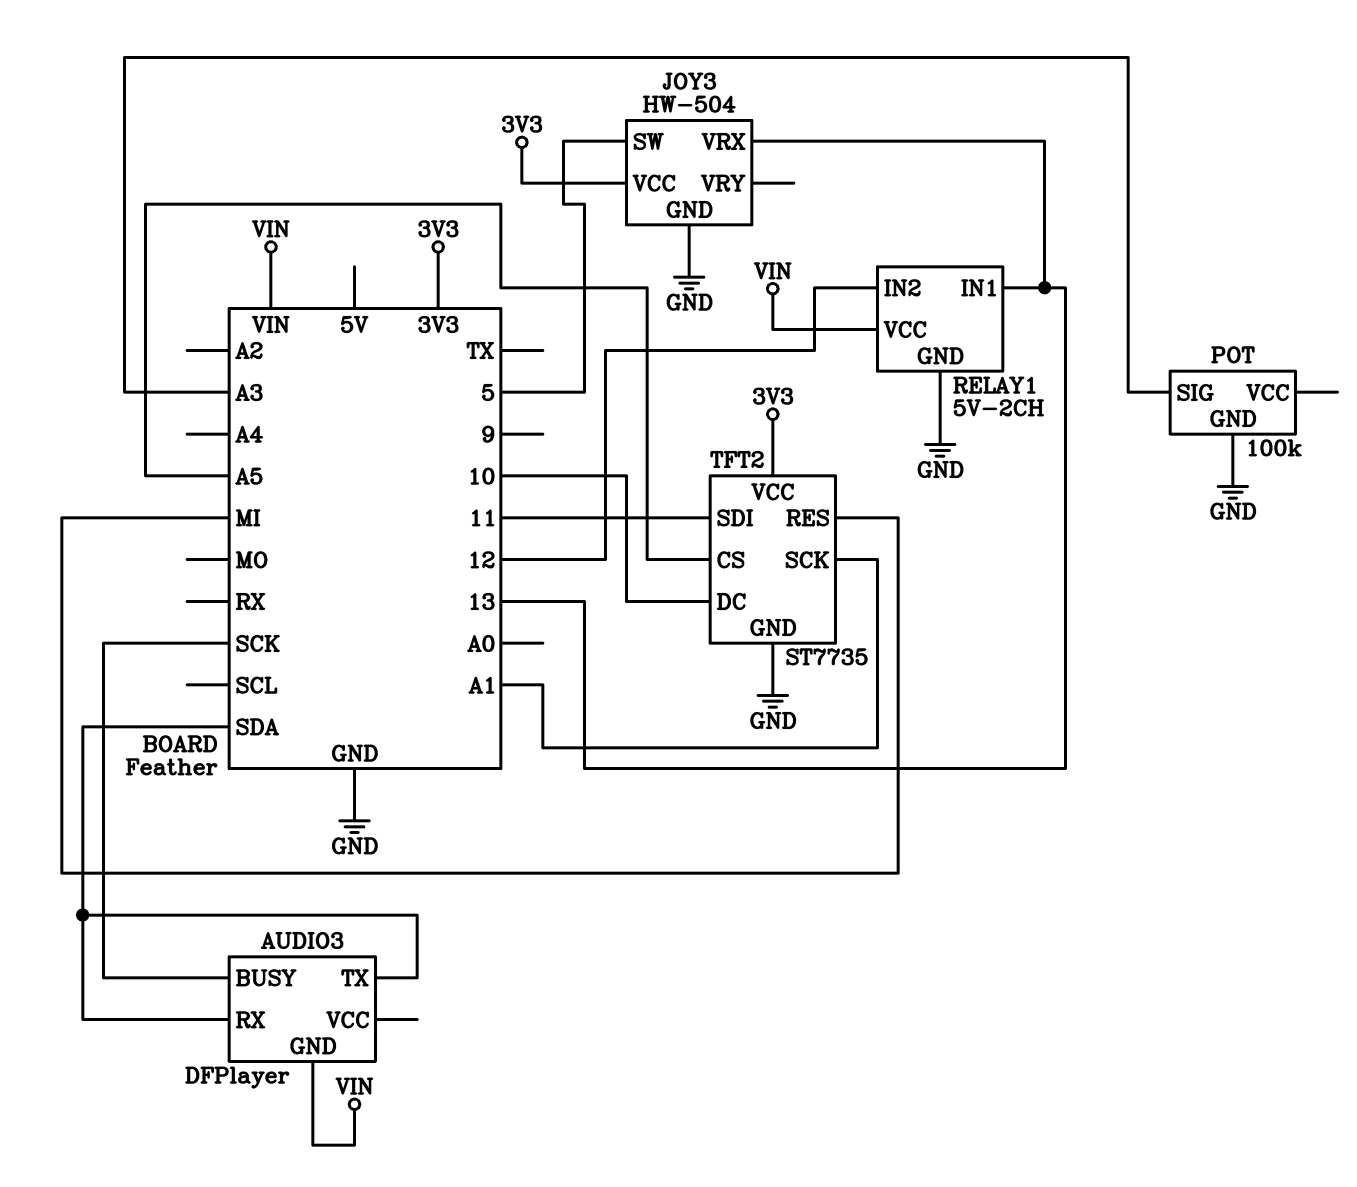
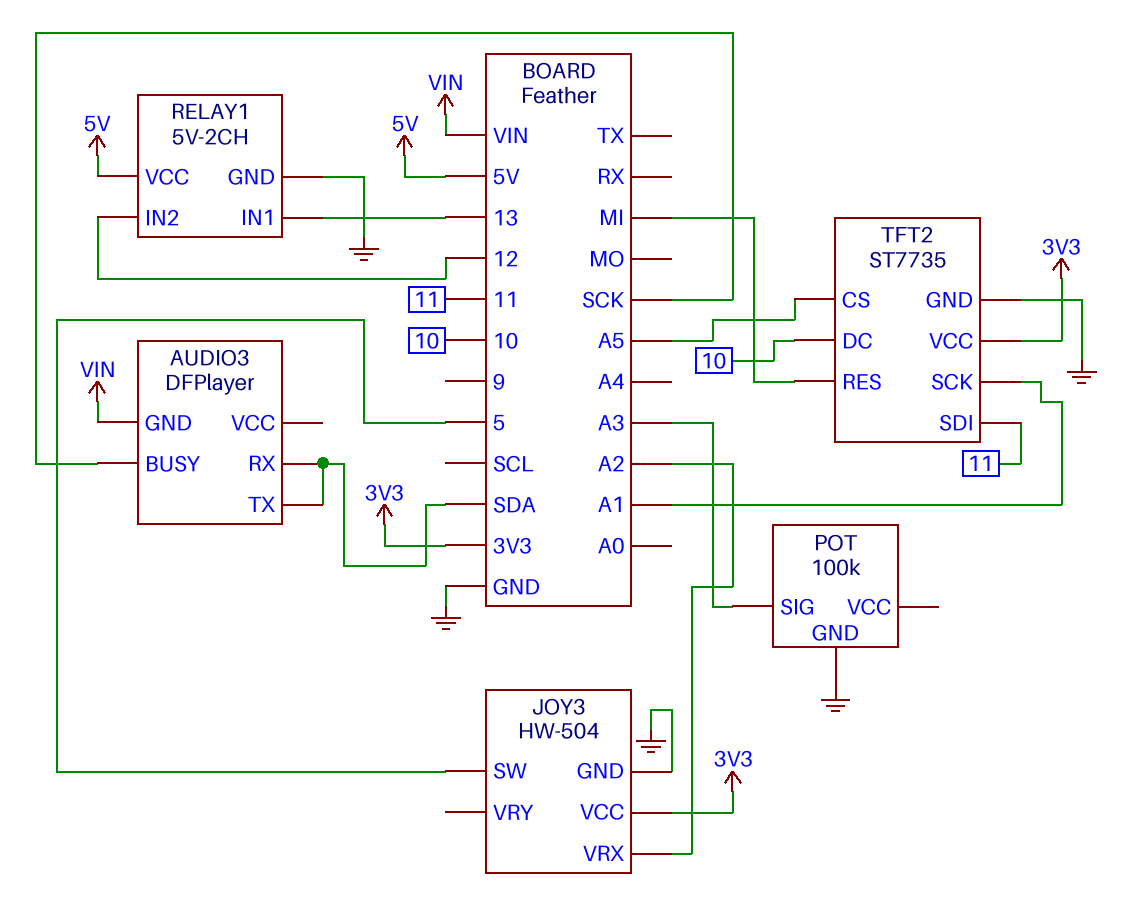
JOY3 pin VRX: 13 -> A2
RELAY1 pin VCC: VIN -> 5V

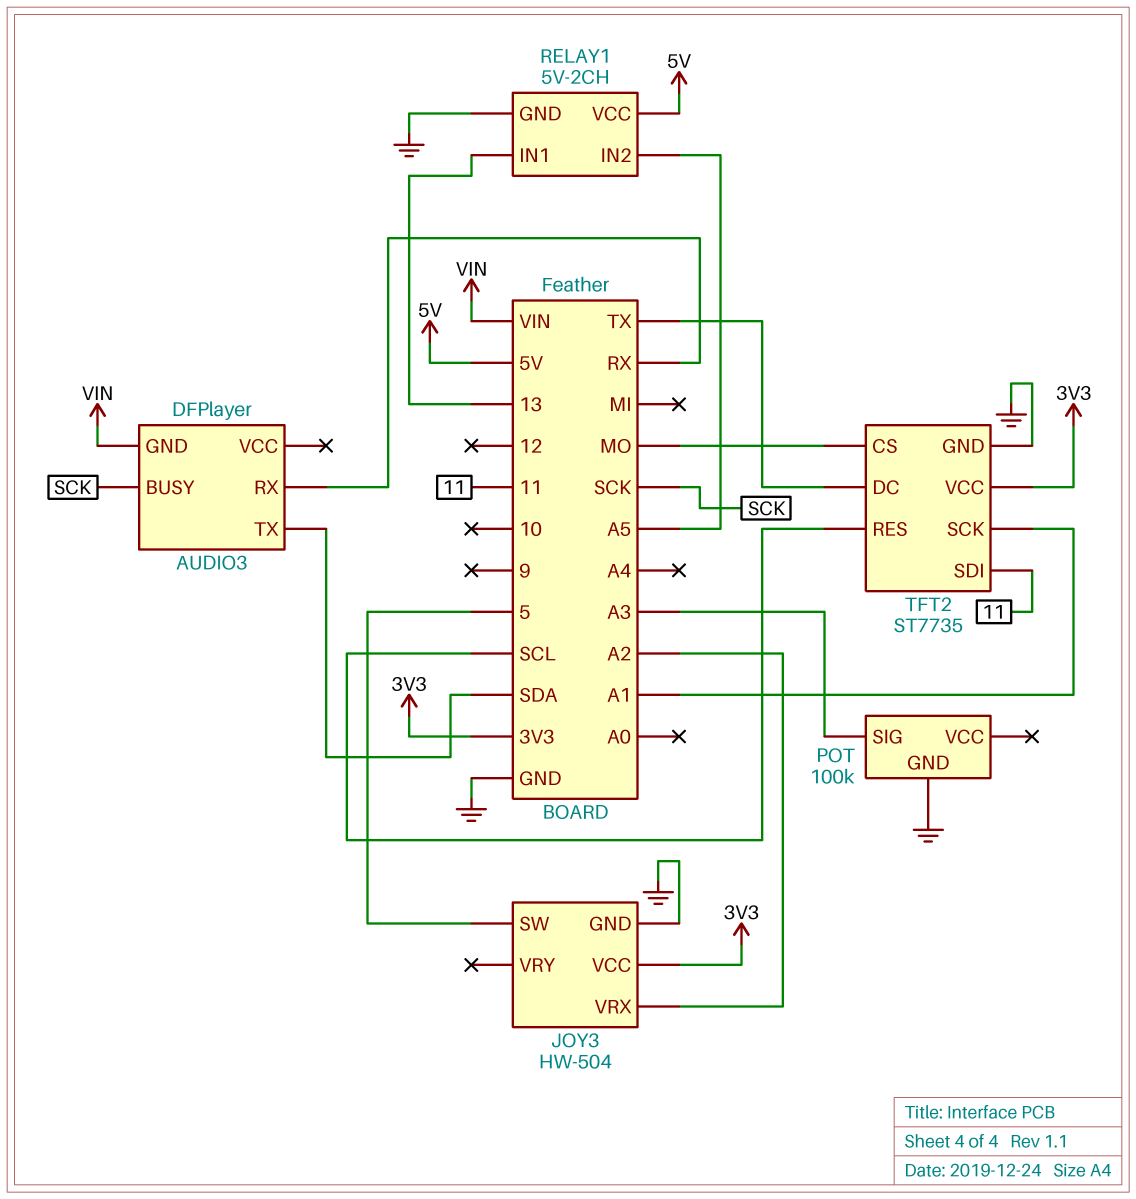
AUDIO3 pin RX: SDA -> RX
RELAY1 pin IN2: 12 -> A5
TFT2 pin CS: A5 -> MO
TFT2 pin DC: 10 -> TX
TFT2 pin RES: MI -> SCL

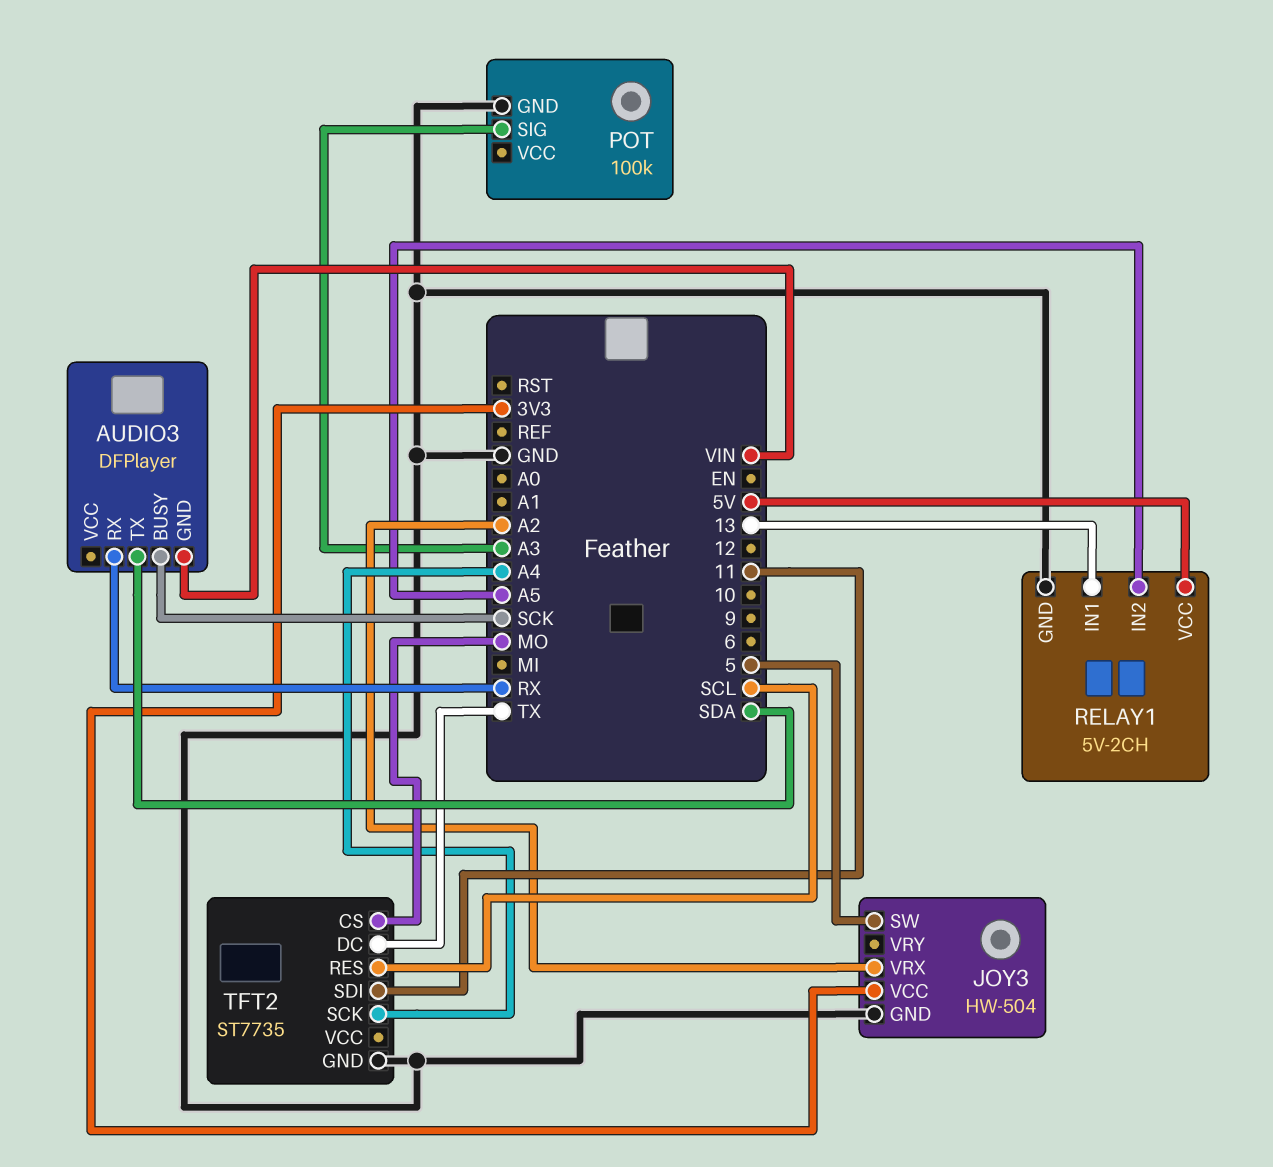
TFT2 pin SCK: A1 -> A4
TFT2 pin VCC: 3V3 -> none

